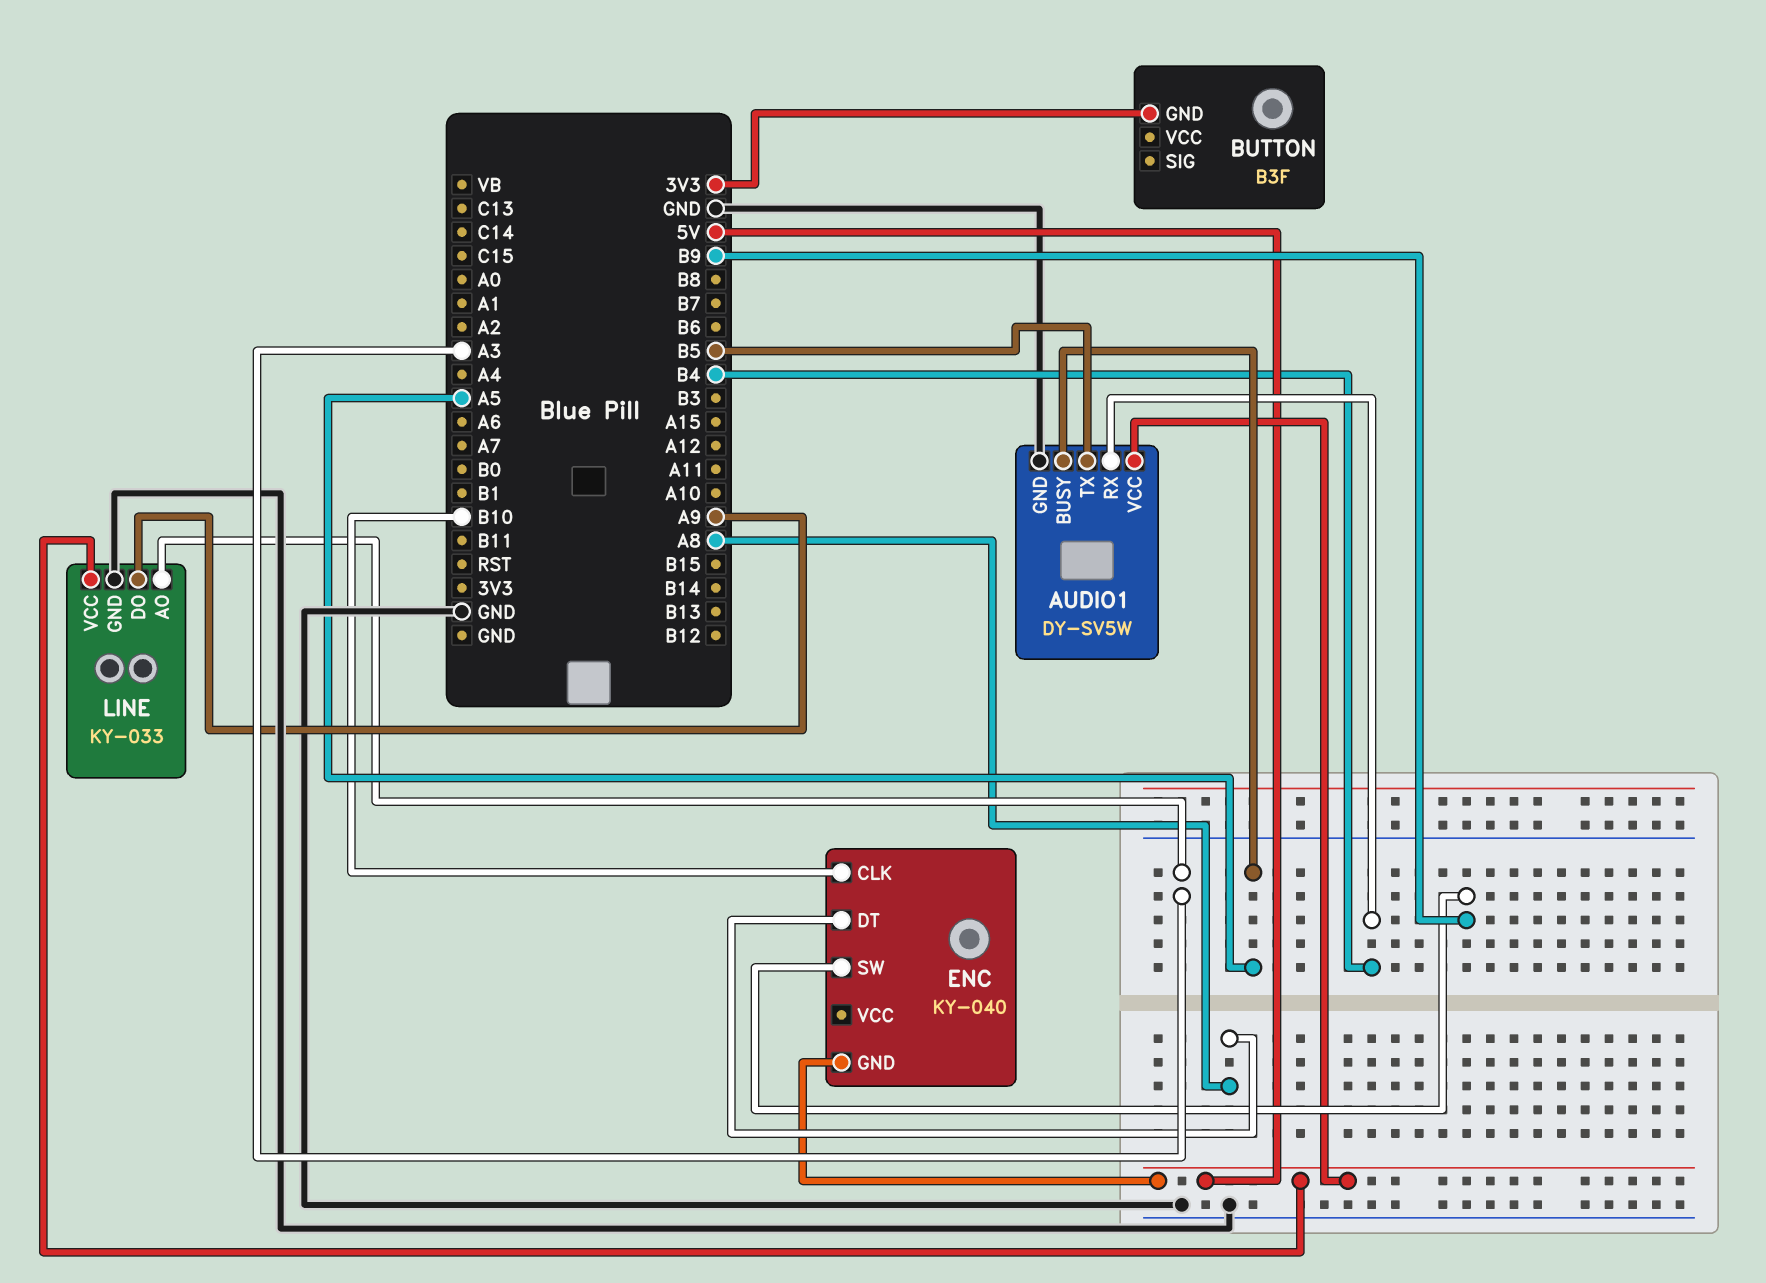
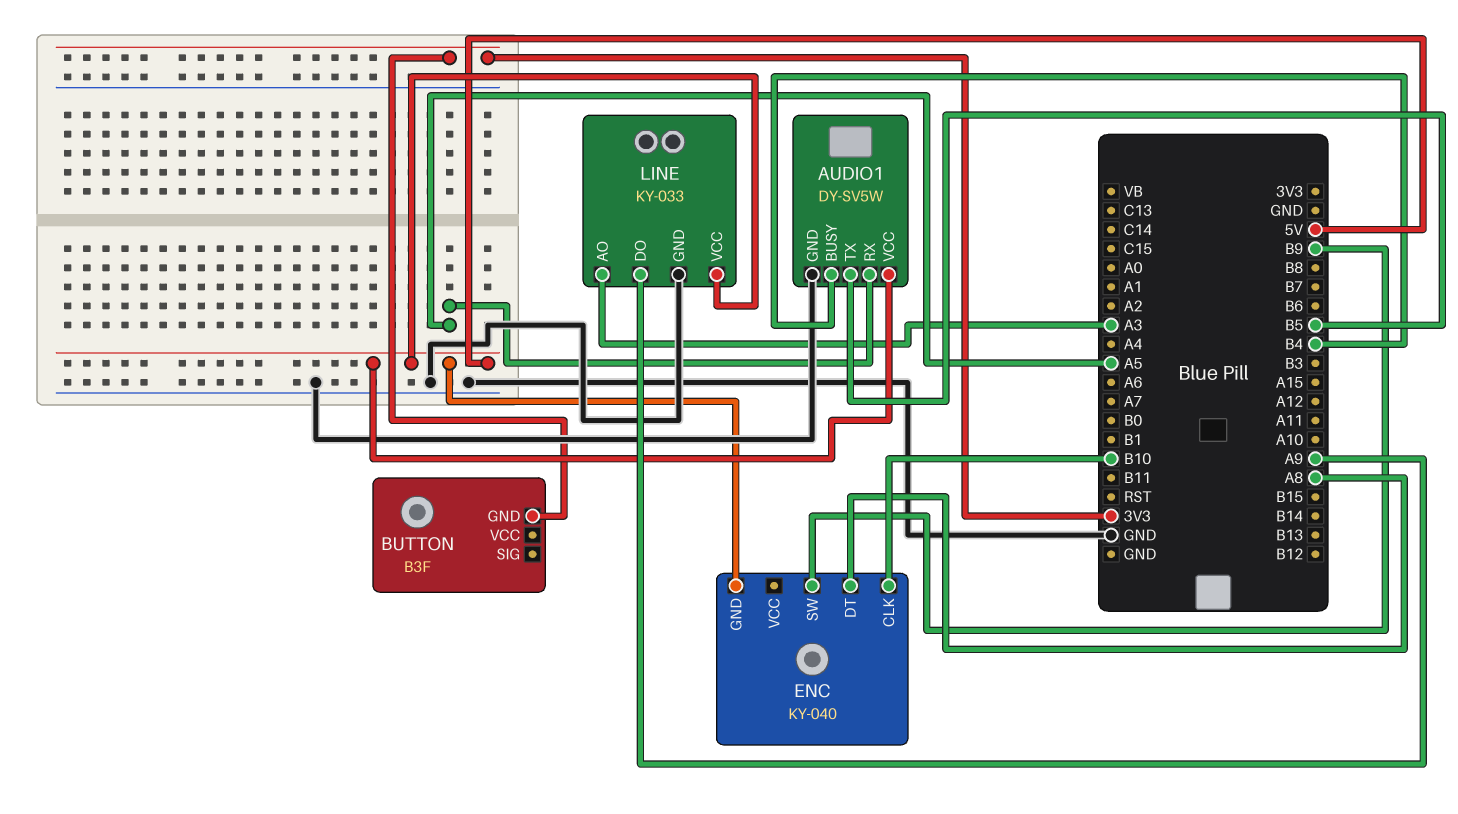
AUDIO1 pin BUSY: A5 -> B4
AUDIO1 pin RX: B4 -> A5

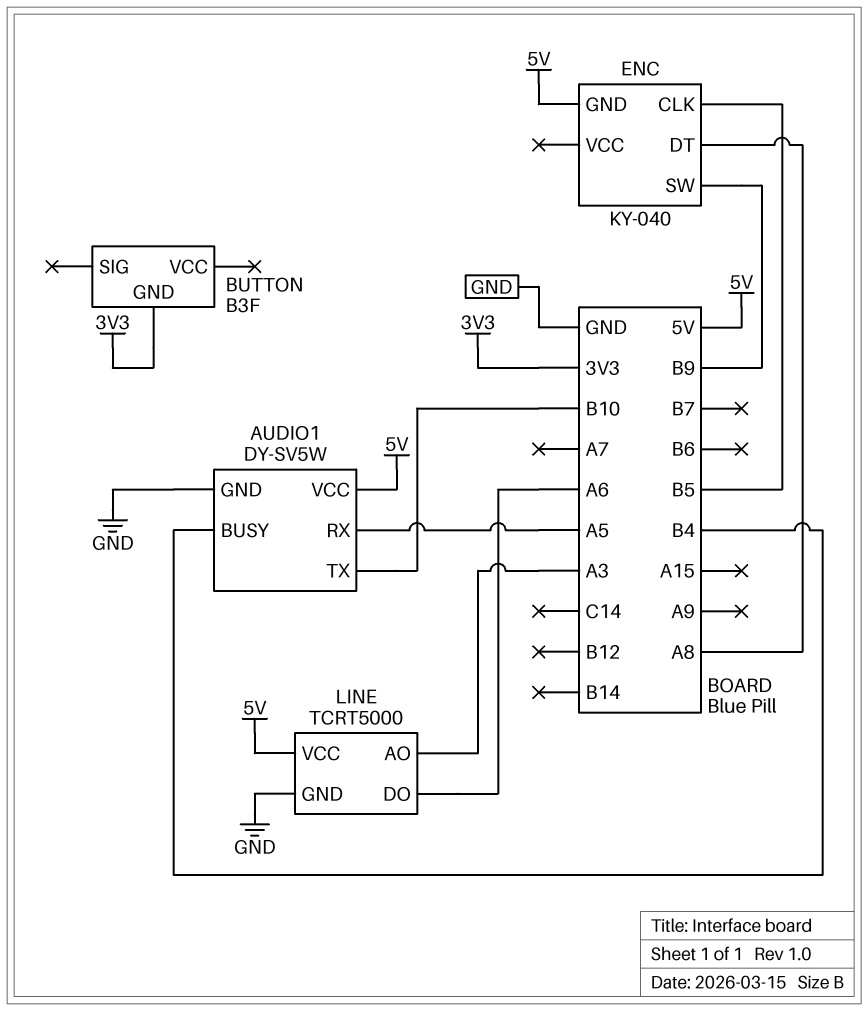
AUDIO1 pin TX: B5 -> B10
ENC pin CLK: B10 -> B5
LINE: KY-033 -> TCRT5000
LINE pin DO: A9 -> A6

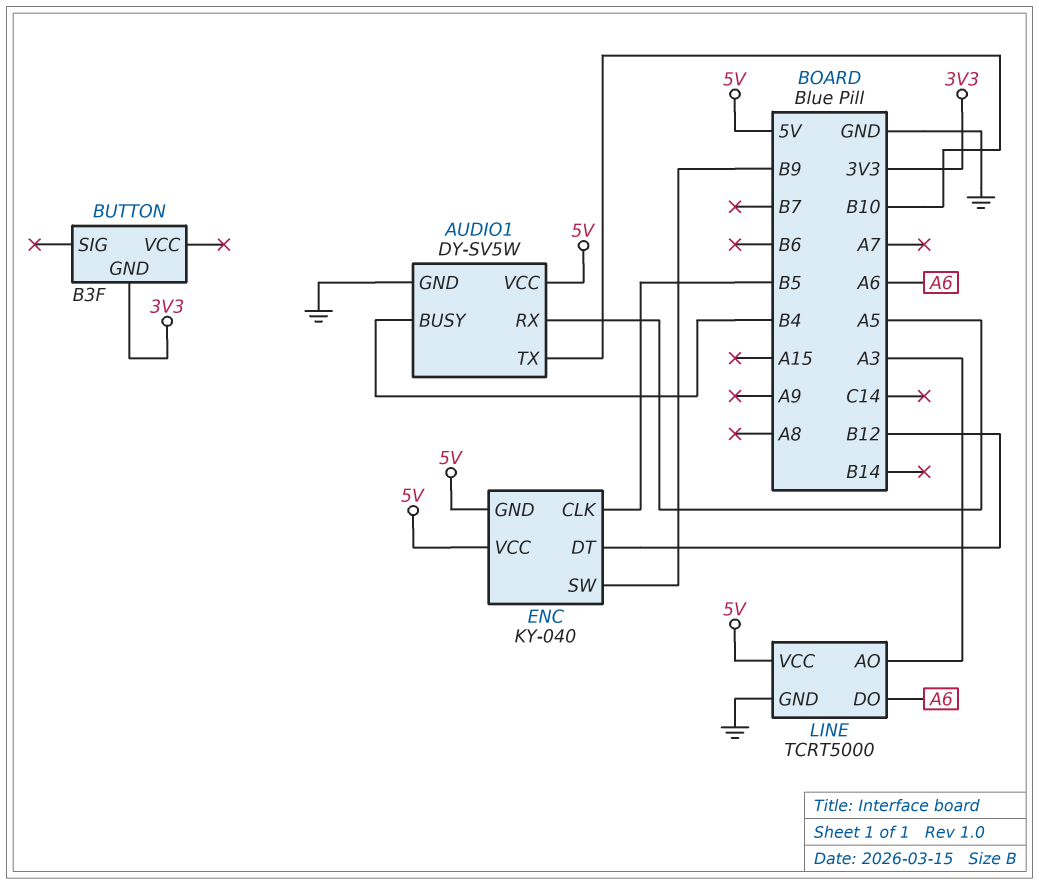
ENC pin DT: A8 -> B12
ENC pin VCC: none -> 5V

